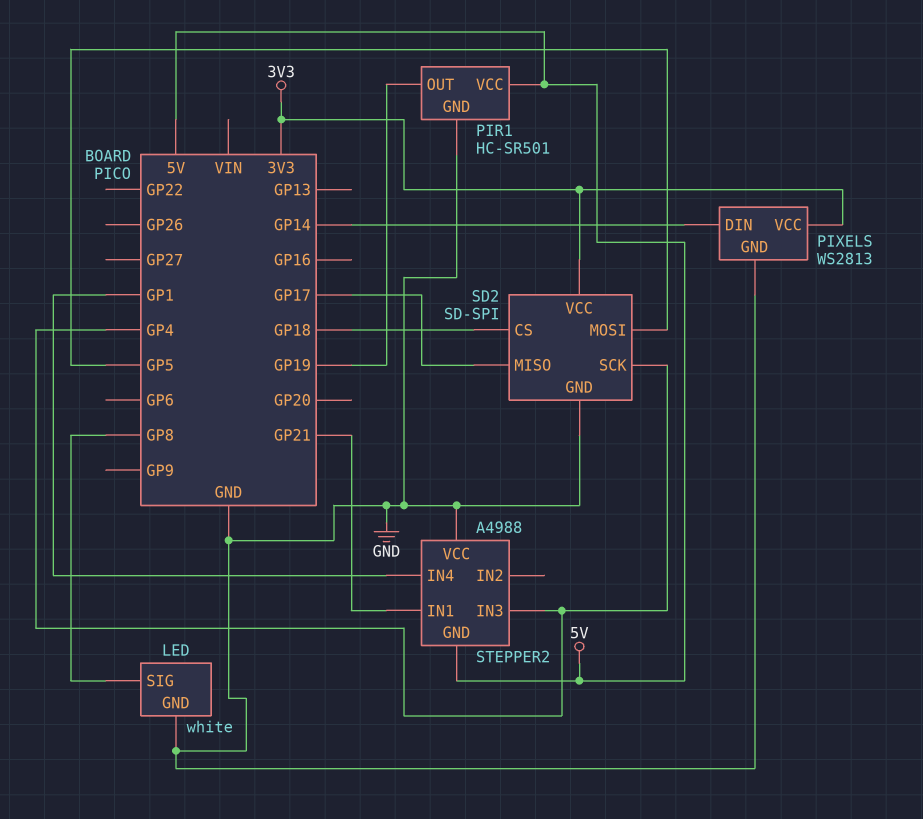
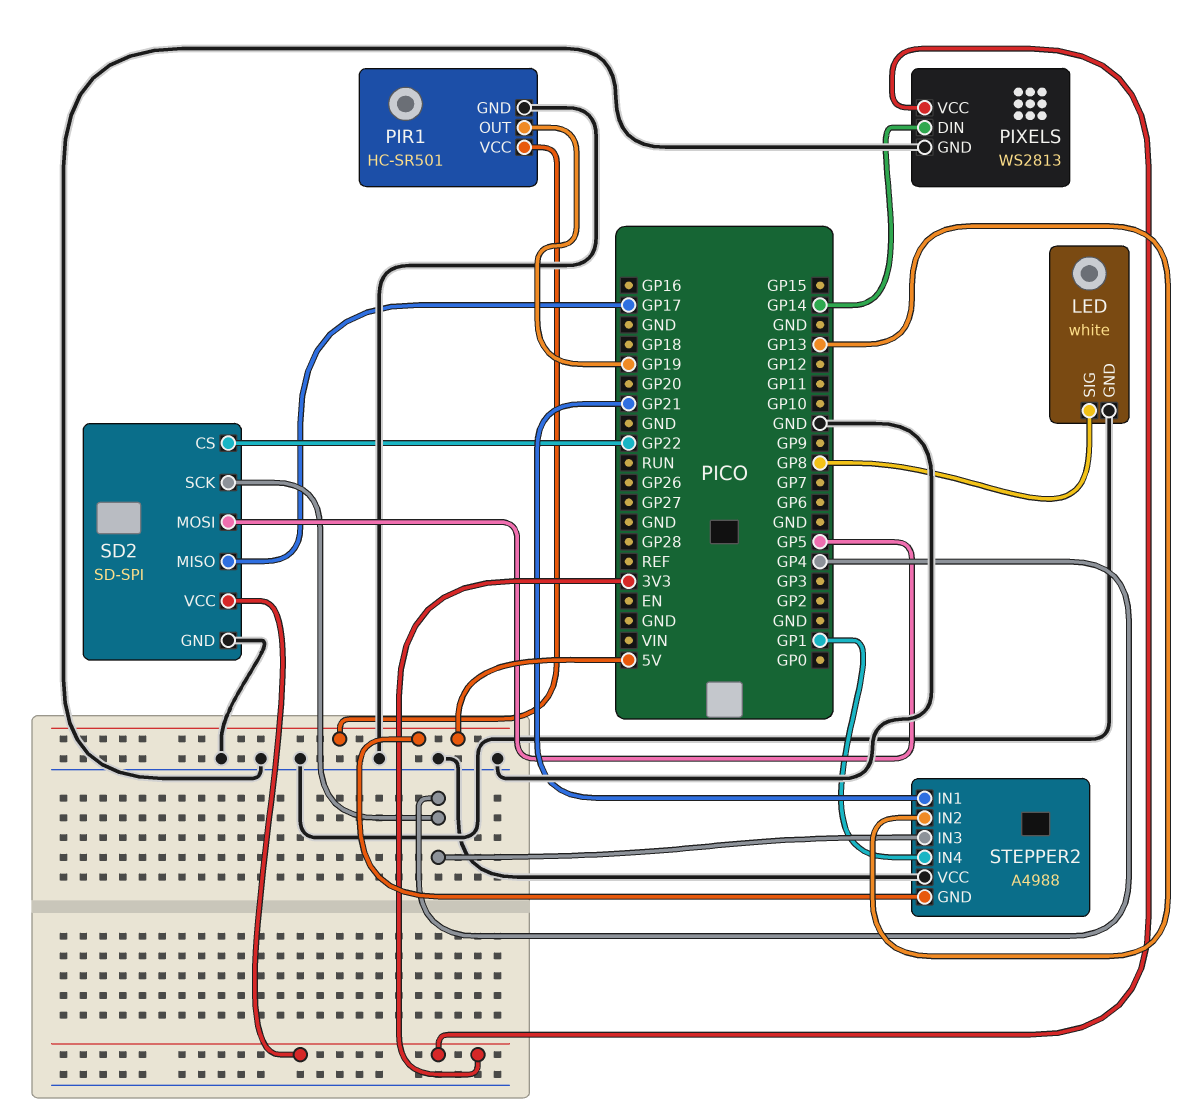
SD2 pin CS: GP18 -> GP22
STEPPER2 pin IN2: none -> GP13

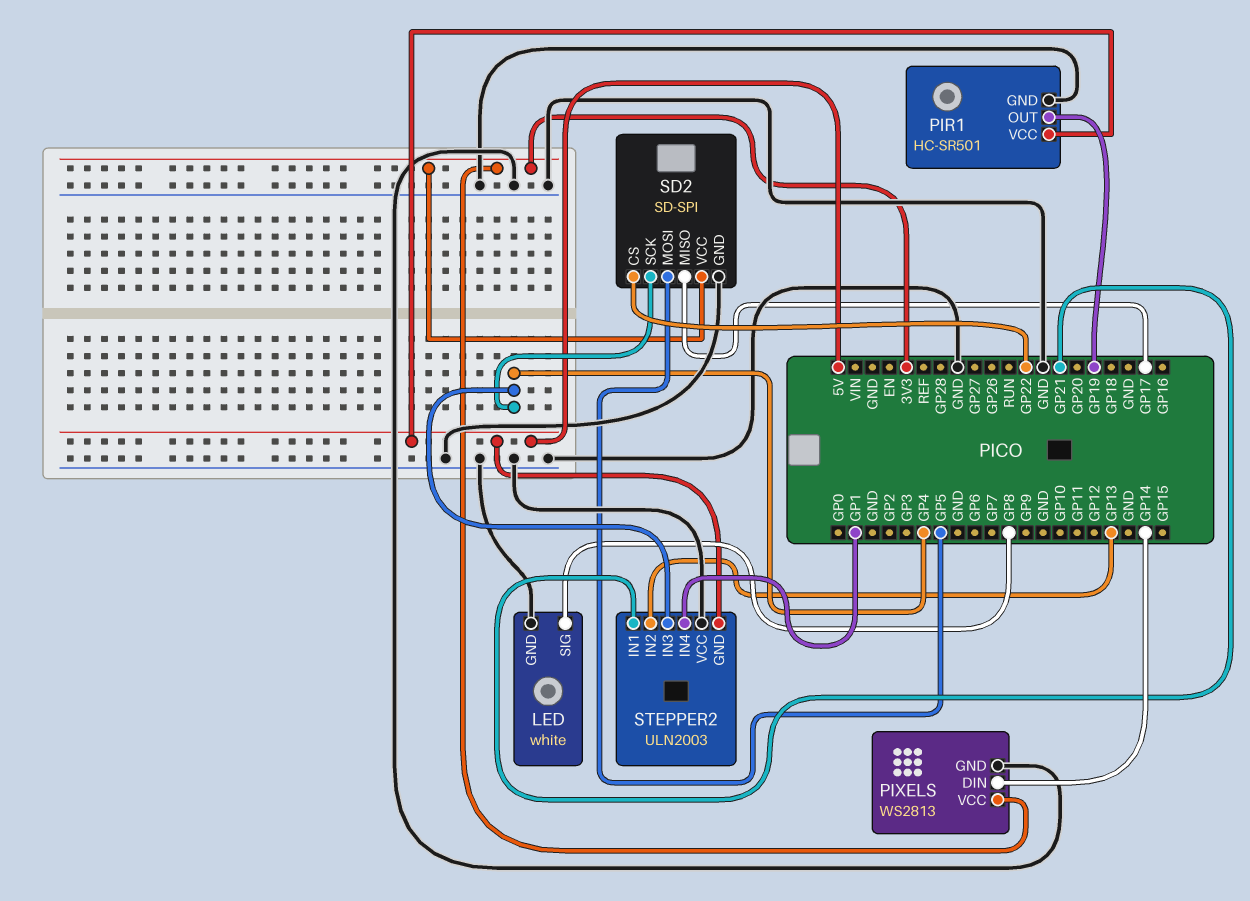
STEPPER2: A4988 -> ULN2003

